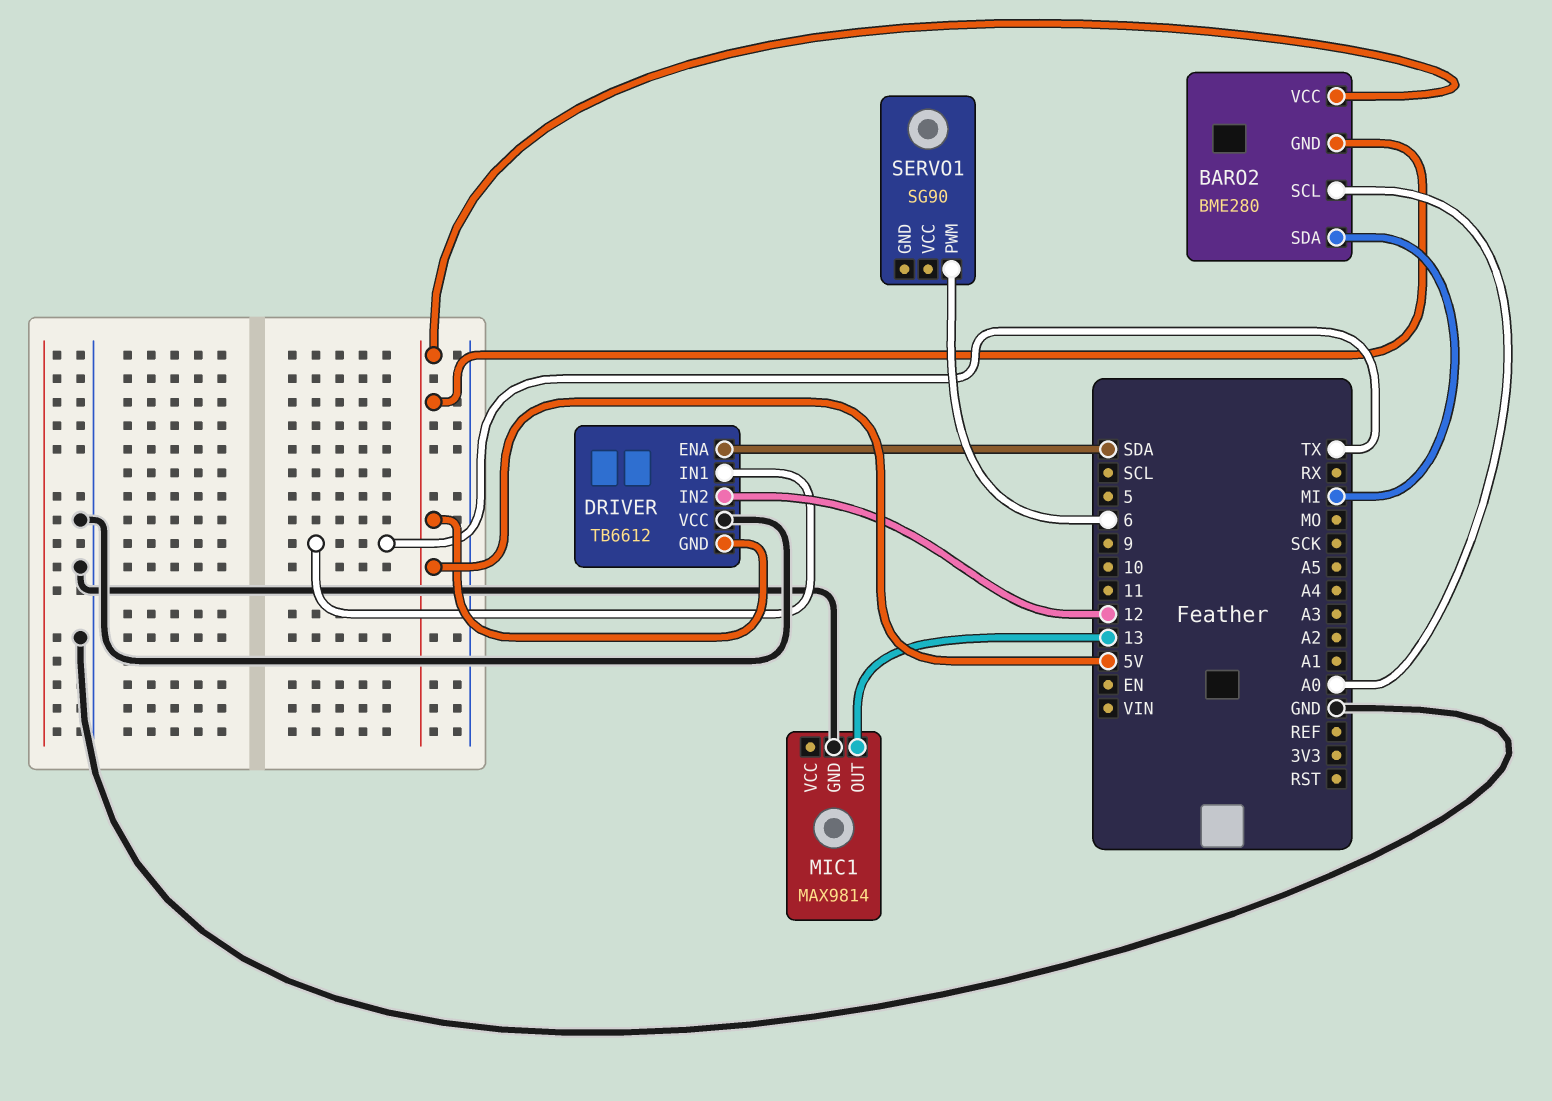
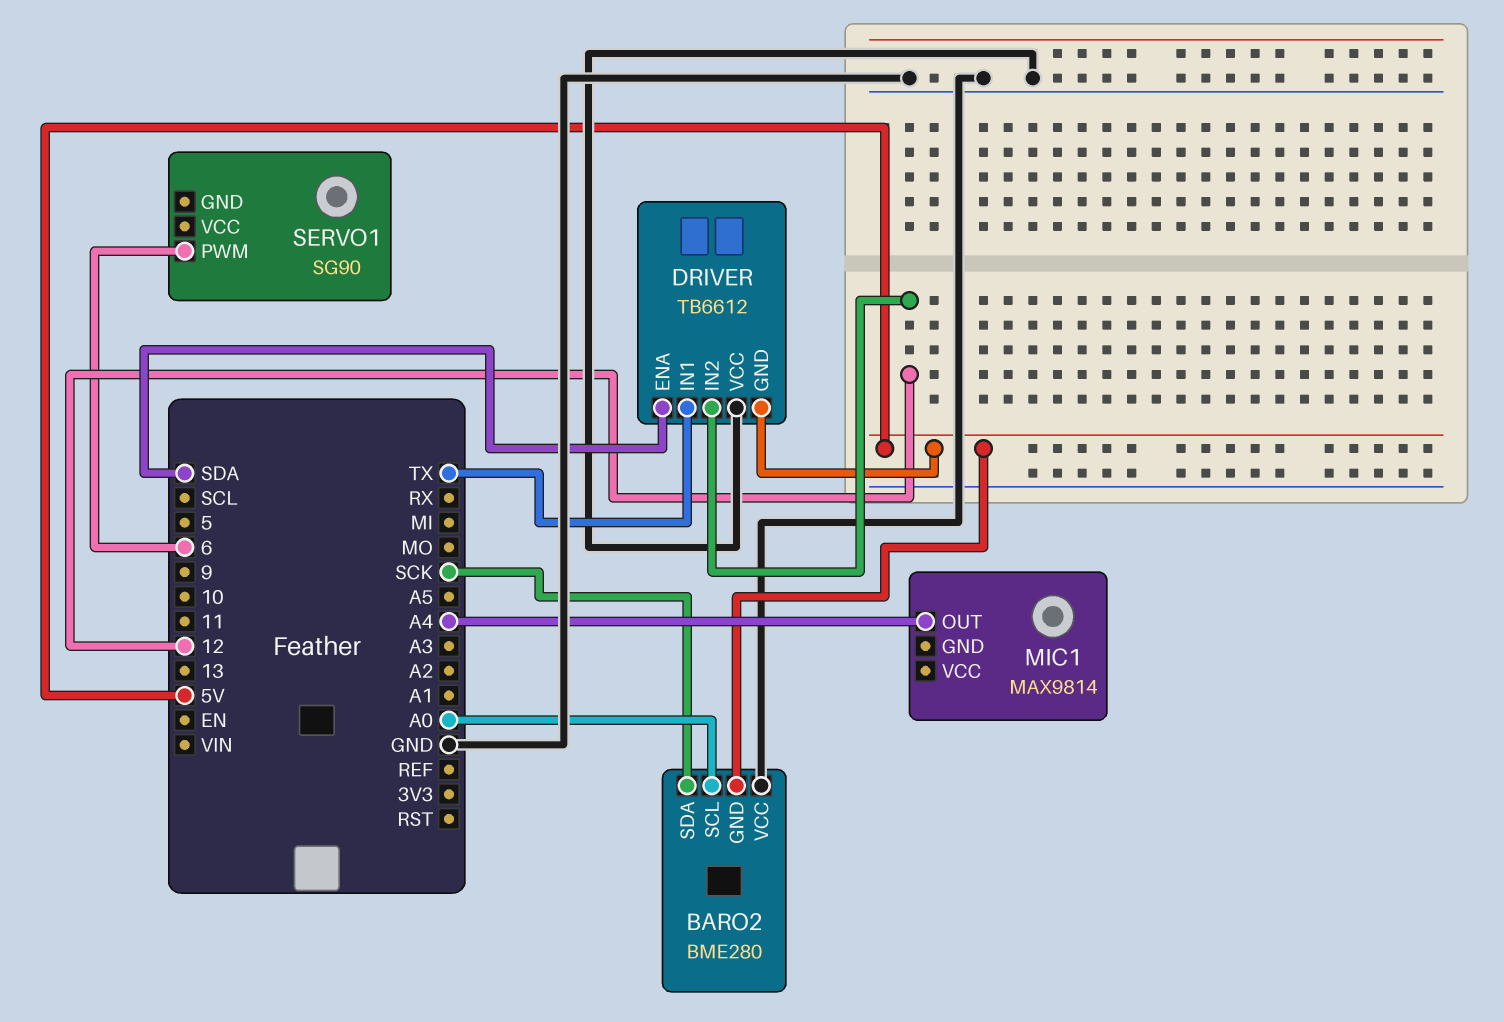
BARO2 pin SDA: MI -> SCK
BARO2 pin VCC: 5V -> GND
MIC1 pin GND: GND -> none
MIC1 pin OUT: 13 -> A4

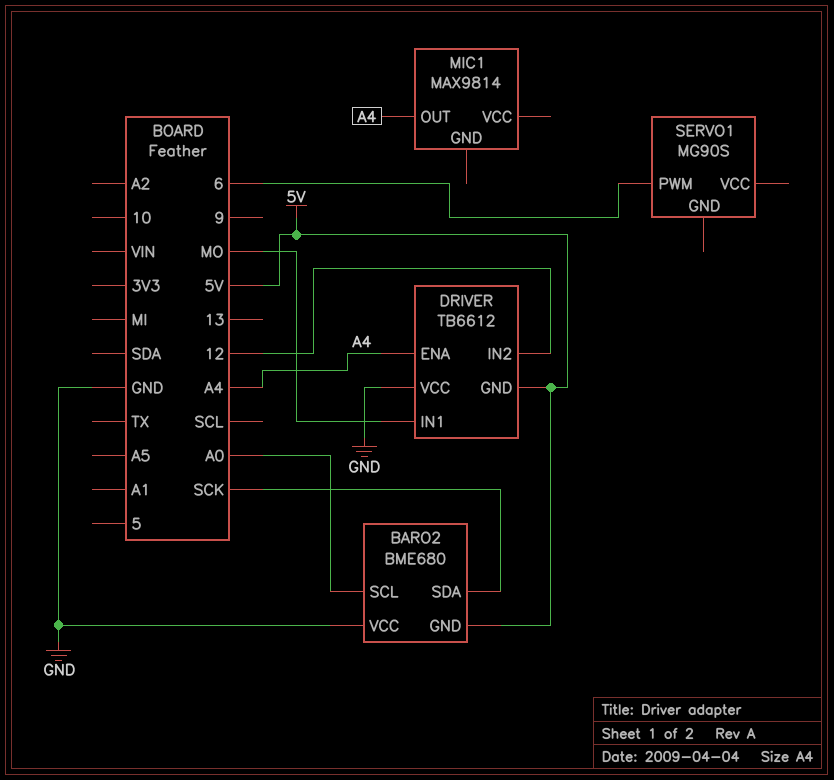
BARO2: BME280 -> BME680
DRIVER pin ENA: SDA -> A4
DRIVER pin IN1: TX -> MO
SERVO1: SG90 -> MG90S

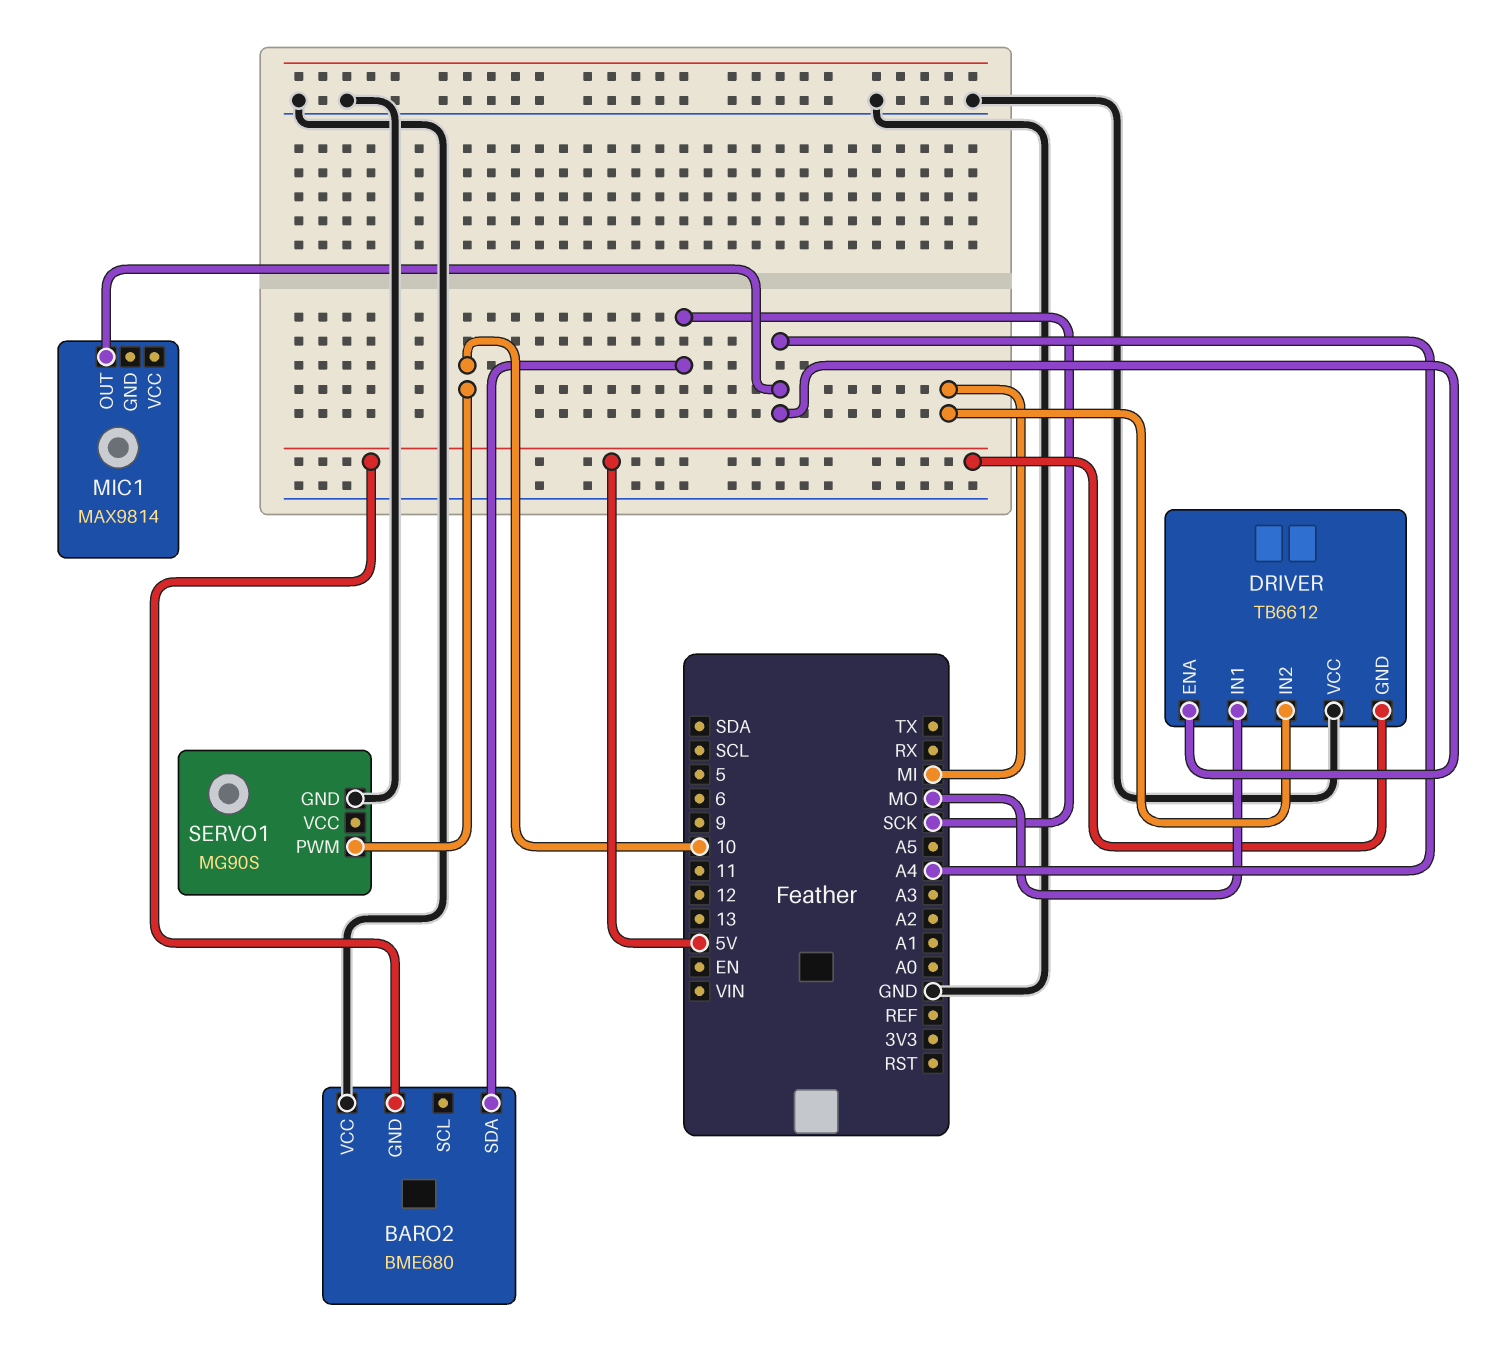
BARO2 pin SCL: A0 -> none
DRIVER pin IN2: 12 -> MI
SERVO1 pin GND: none -> GND
SERVO1 pin PWM: 6 -> 10

